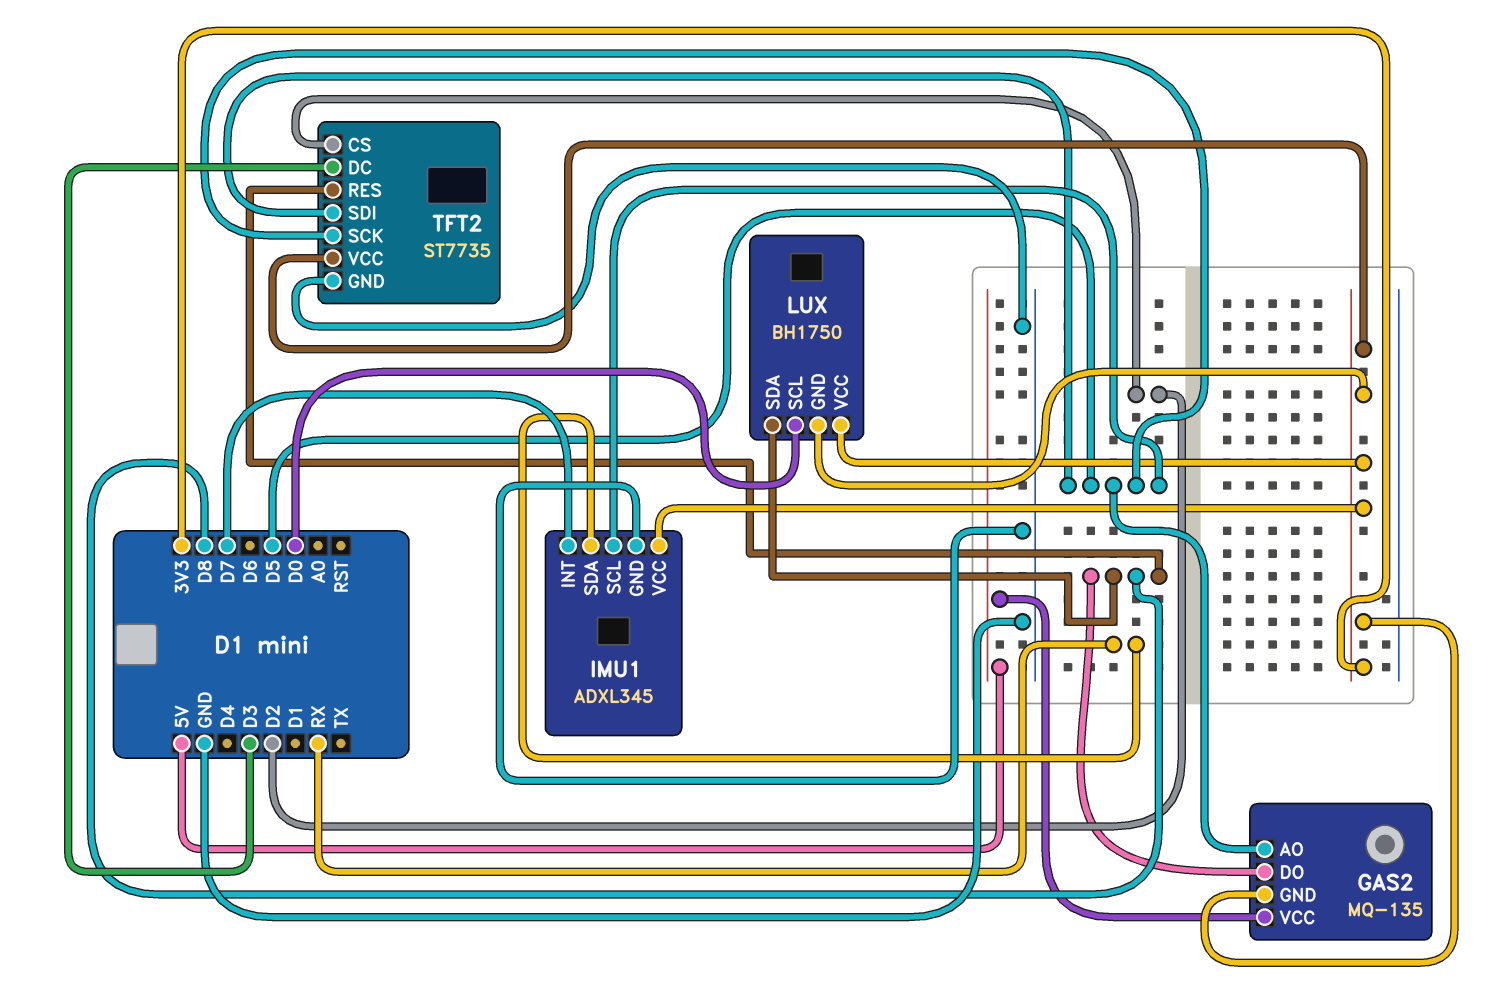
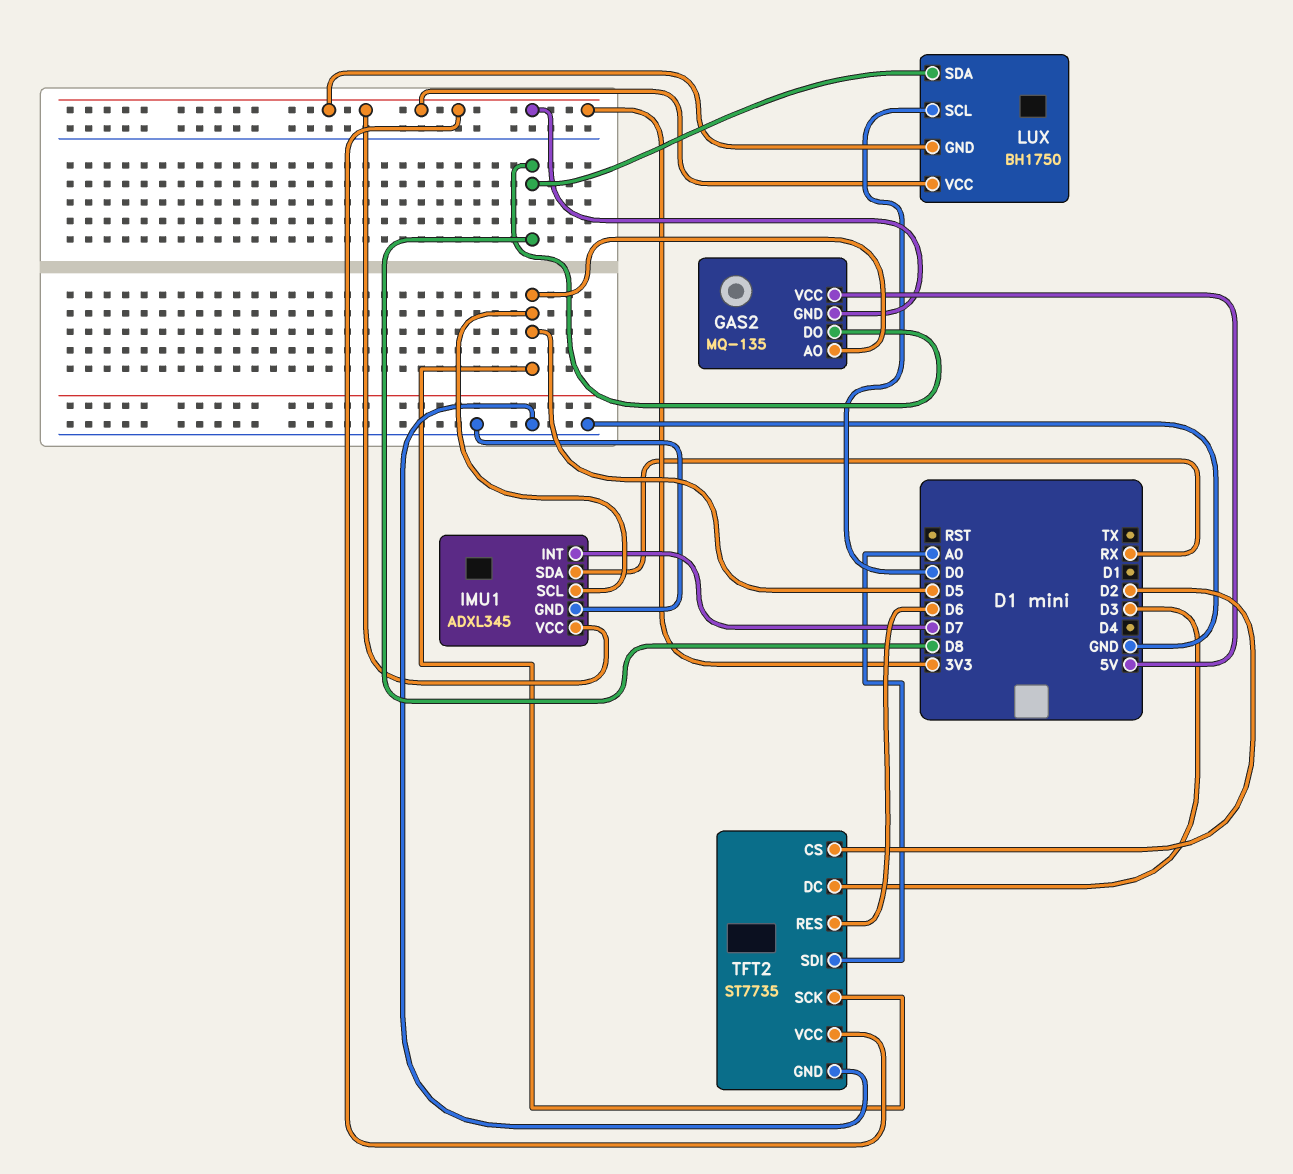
TFT2 pin RES: D8 -> D6
TFT2 pin SDI: D5 -> A0

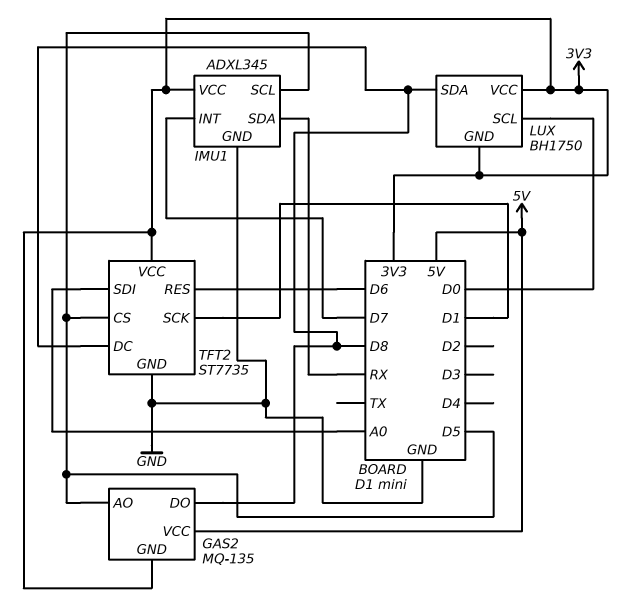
TFT2 pin CS: D2 -> D5
TFT2 pin DC: D3 -> D8
TFT2 pin SCK: D5 -> D1

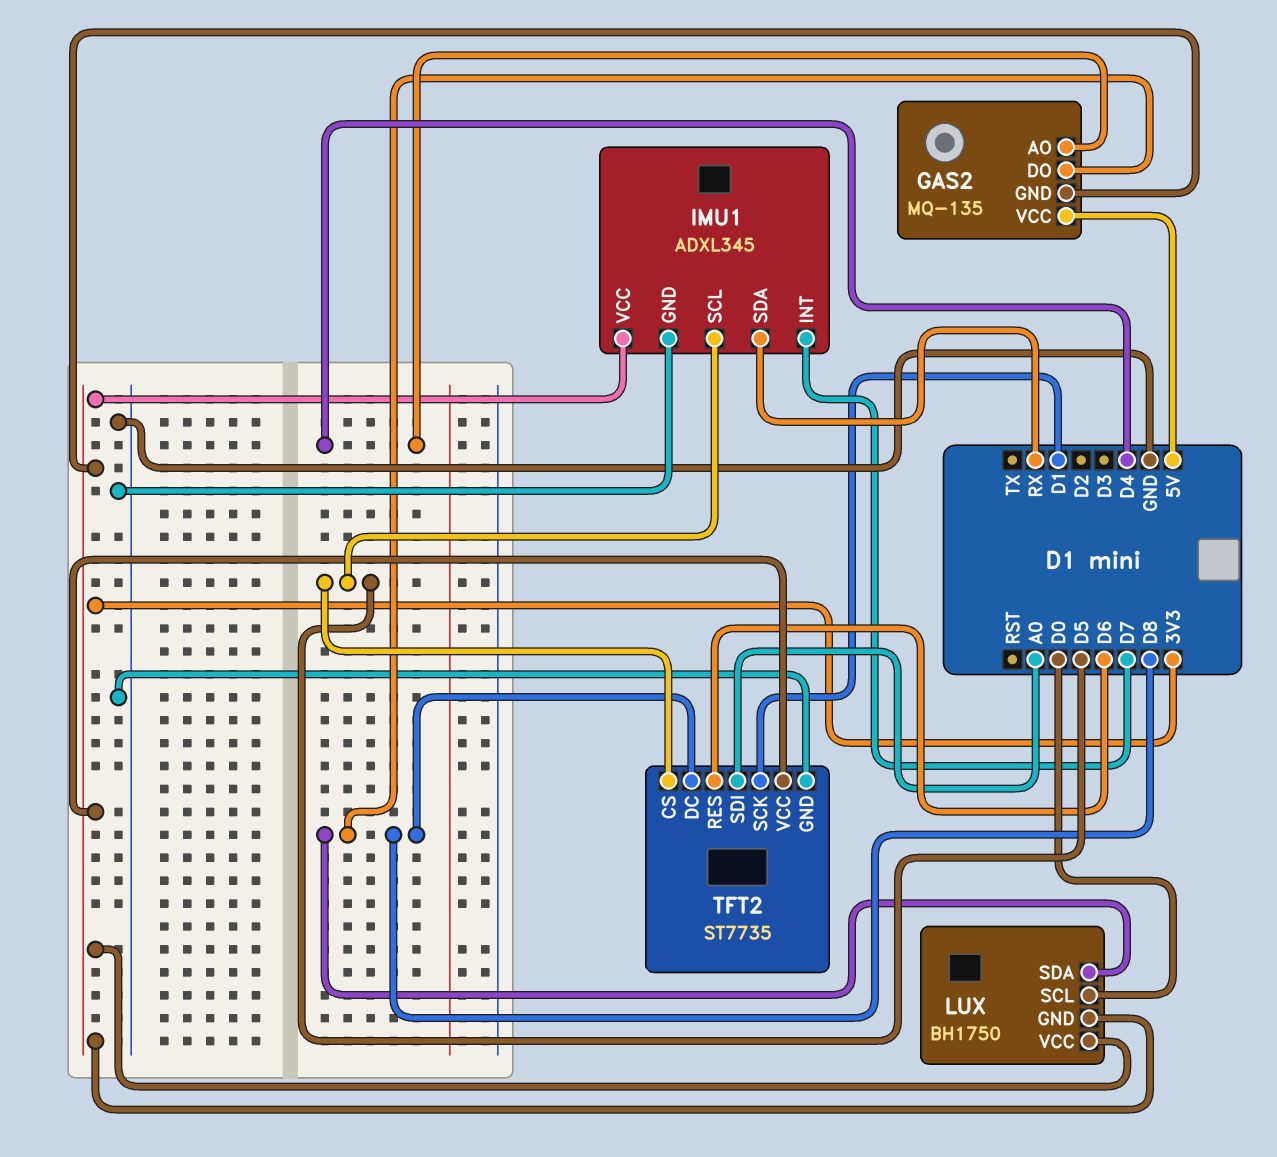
GAS2 pin AO: D5 -> D4

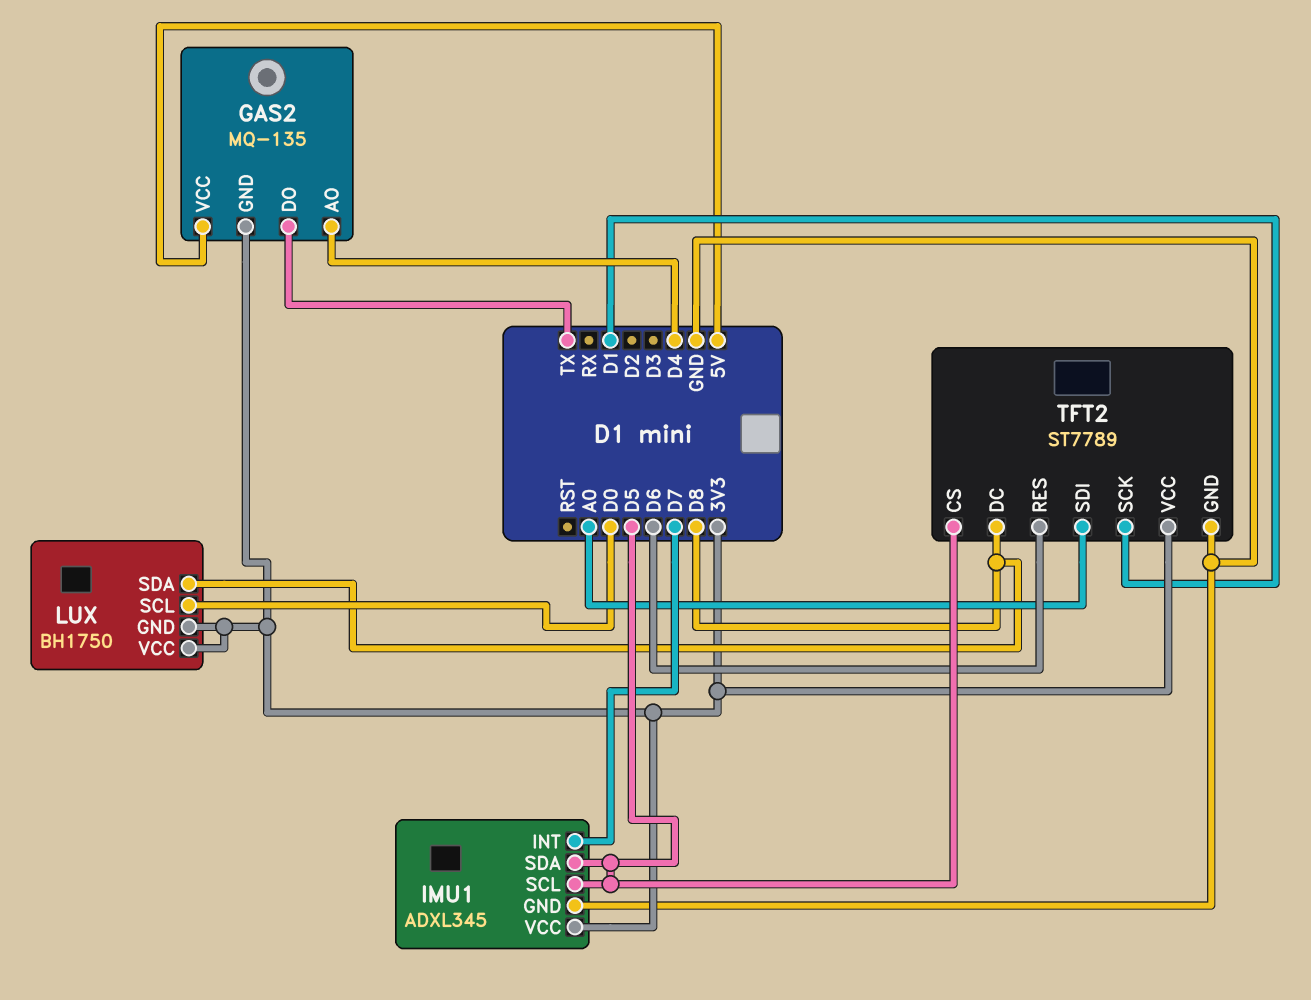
GAS2 pin DO: D8 -> TX
IMU1 pin SDA: RX -> D5
TFT2: ST7735 -> ST7789

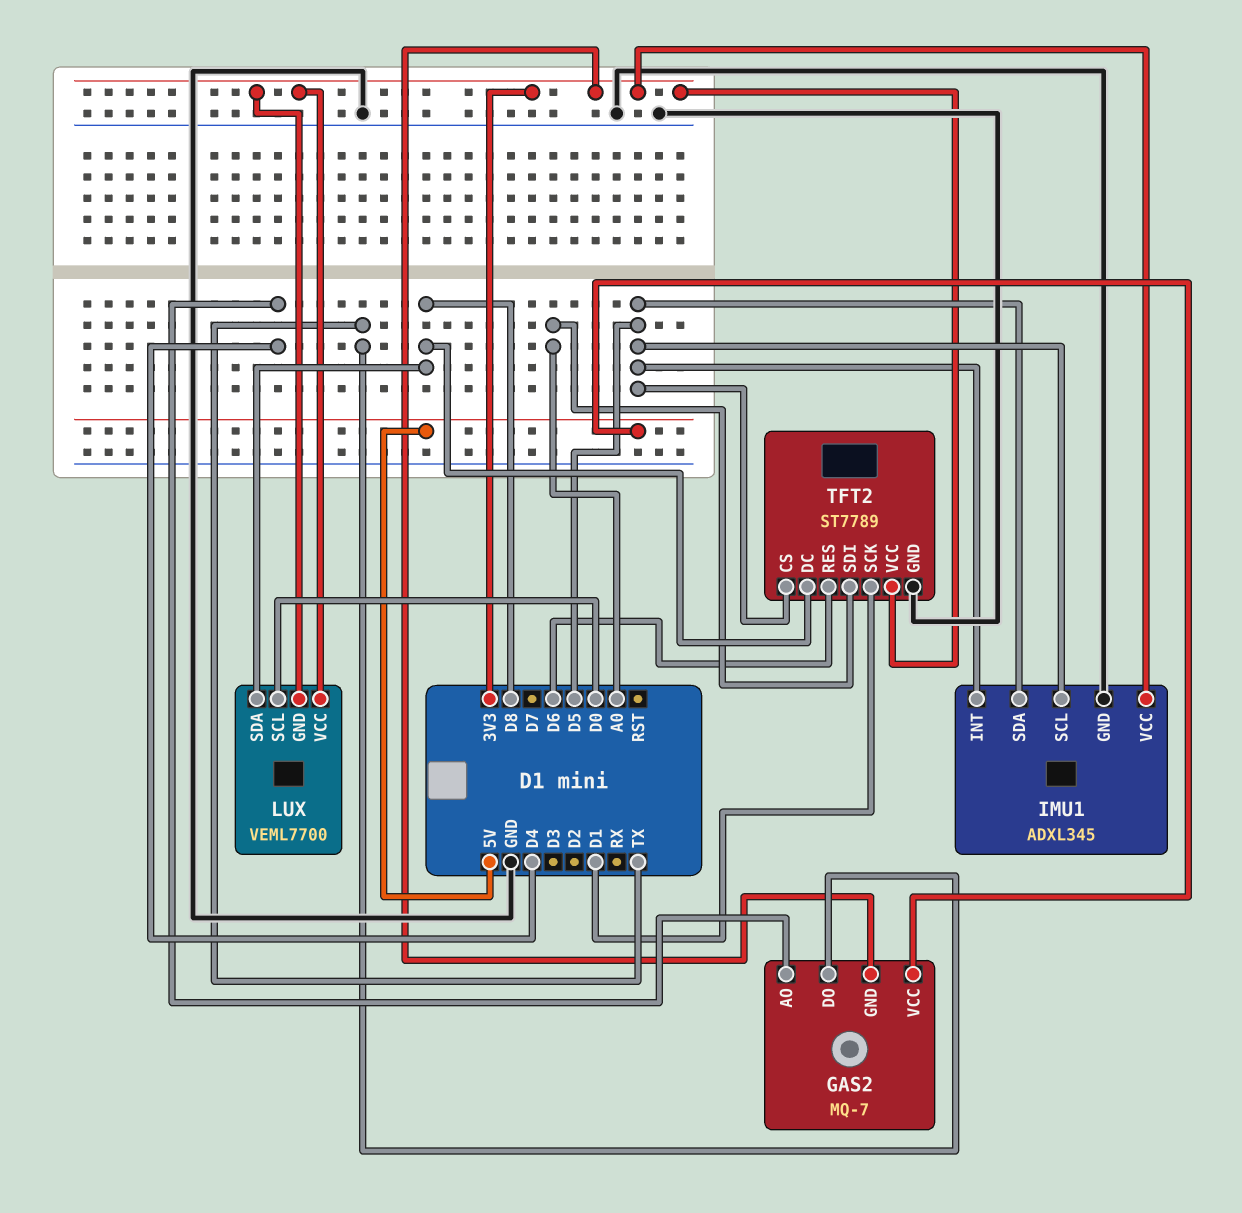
GAS2: MQ-135 -> MQ-7
IMU1 pin INT: D7 -> D5
LUX: BH1750 -> VEML7700

